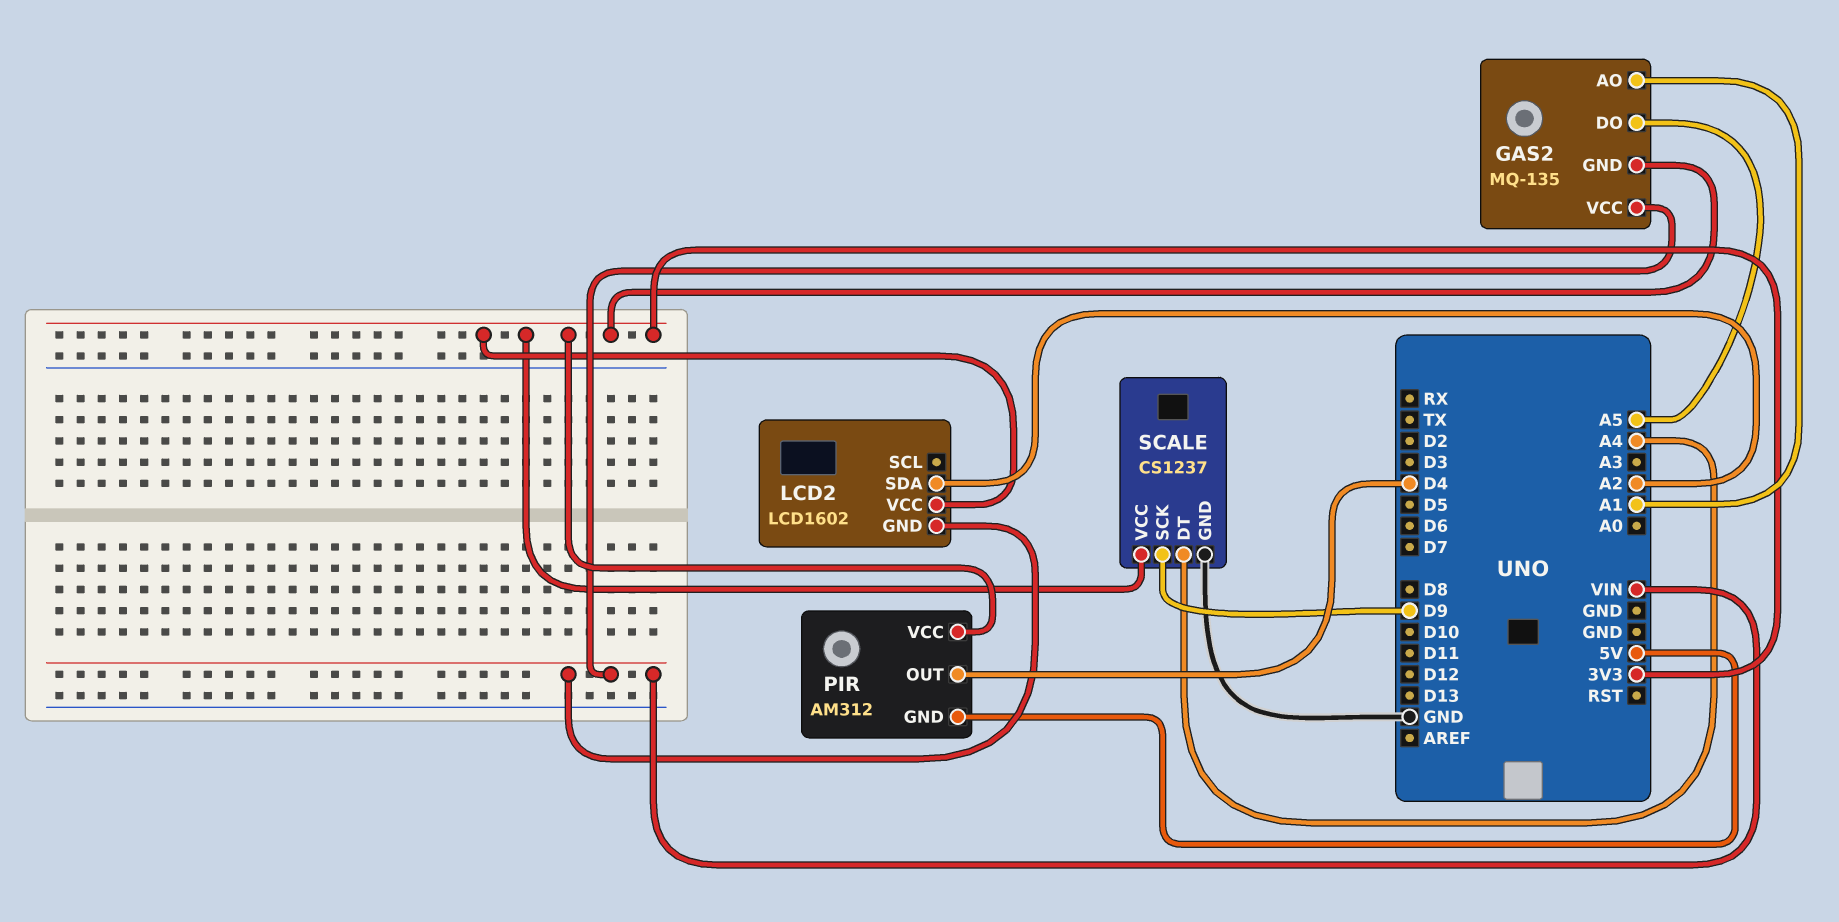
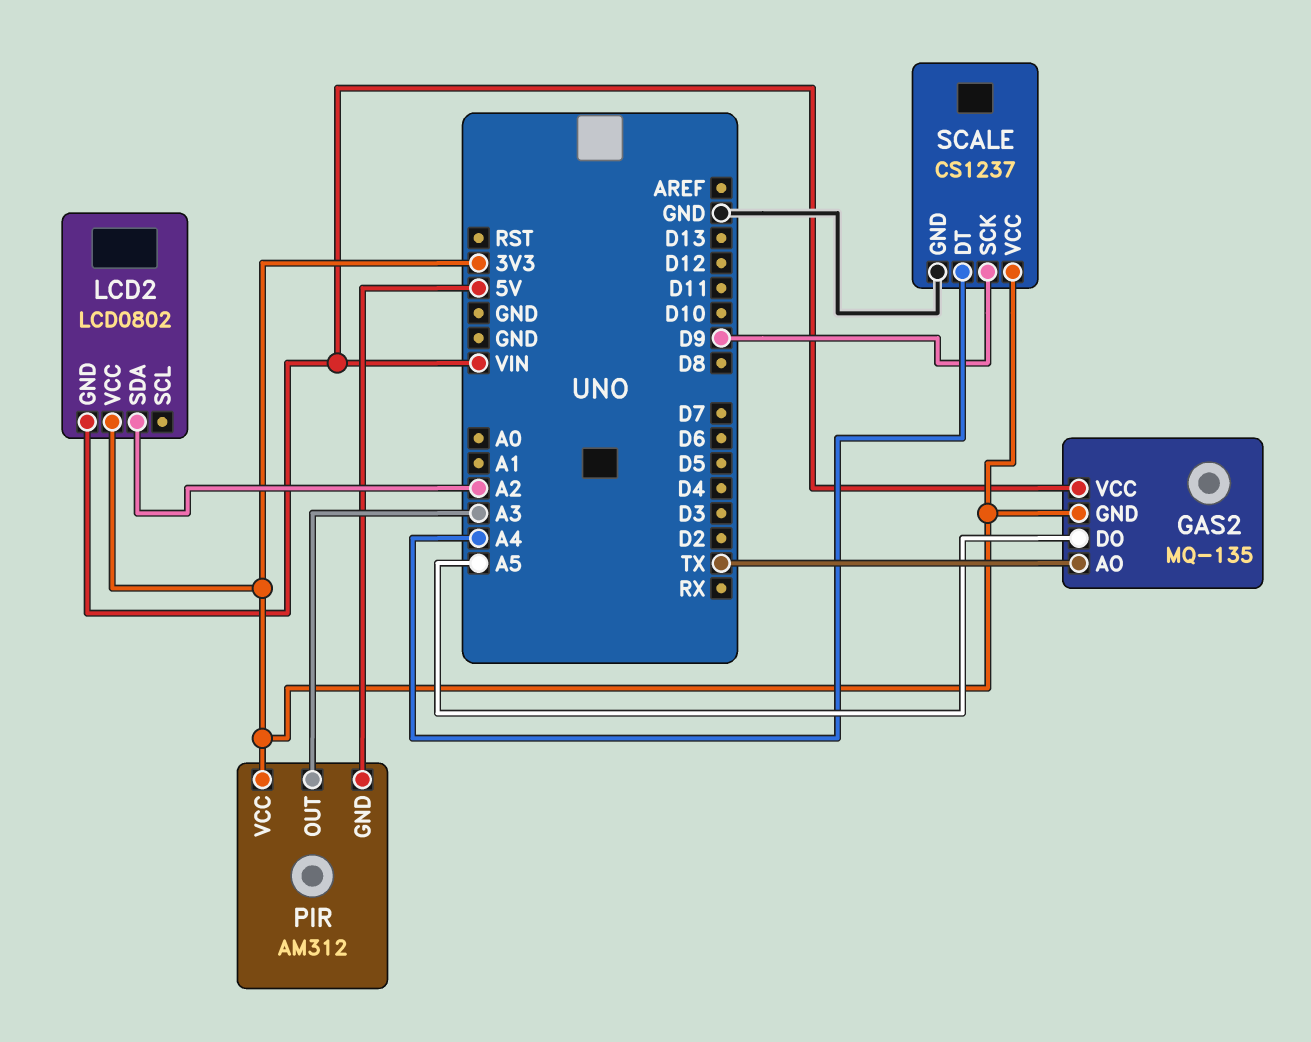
GAS2 pin AO: A1 -> TX
LCD2: LCD1602 -> LCD0802
PIR pin OUT: D4 -> A3

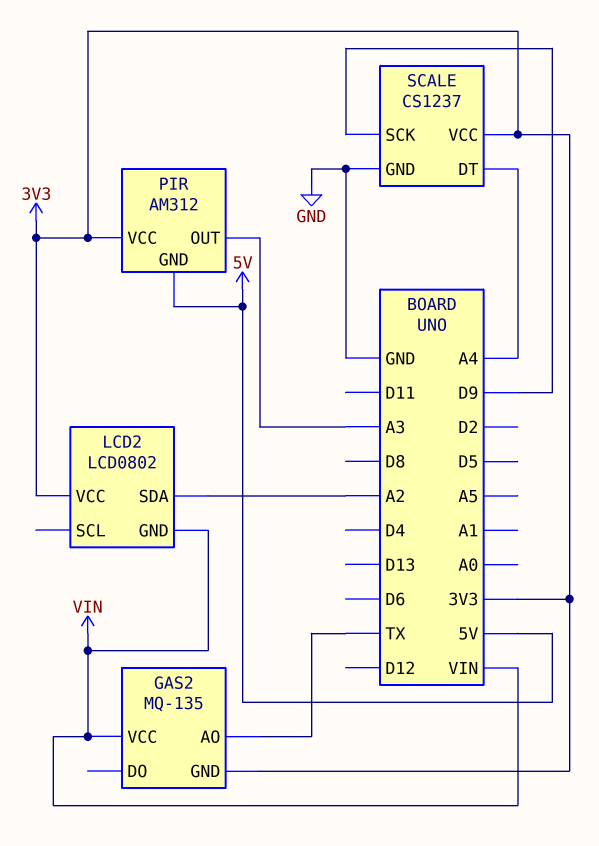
GAS2 pin DO: A5 -> none

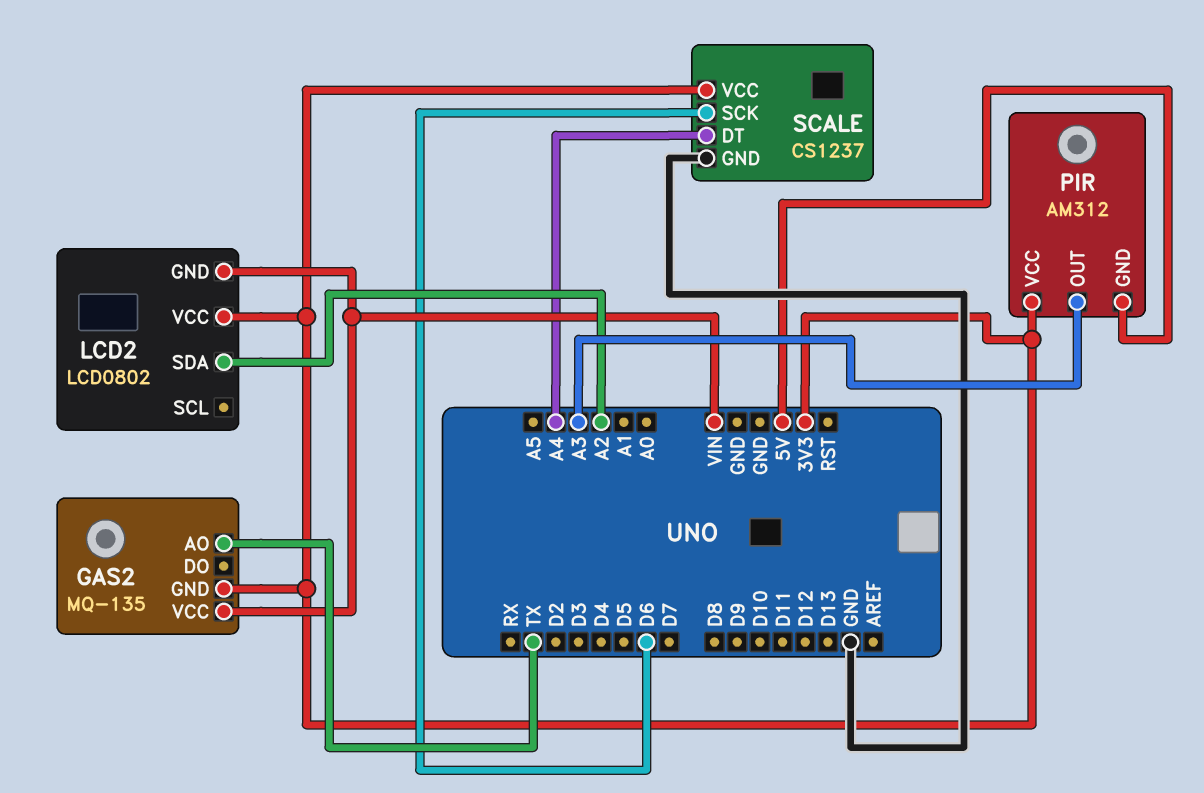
SCALE pin SCK: D9 -> D6

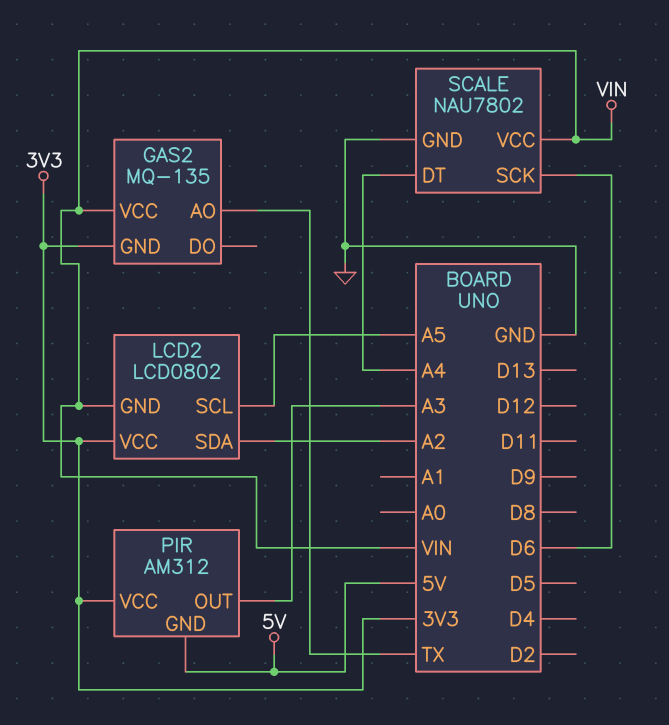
LCD2 pin SCL: none -> A5
SCALE: CS1237 -> NAU7802
SCALE pin VCC: 3V3 -> VIN

